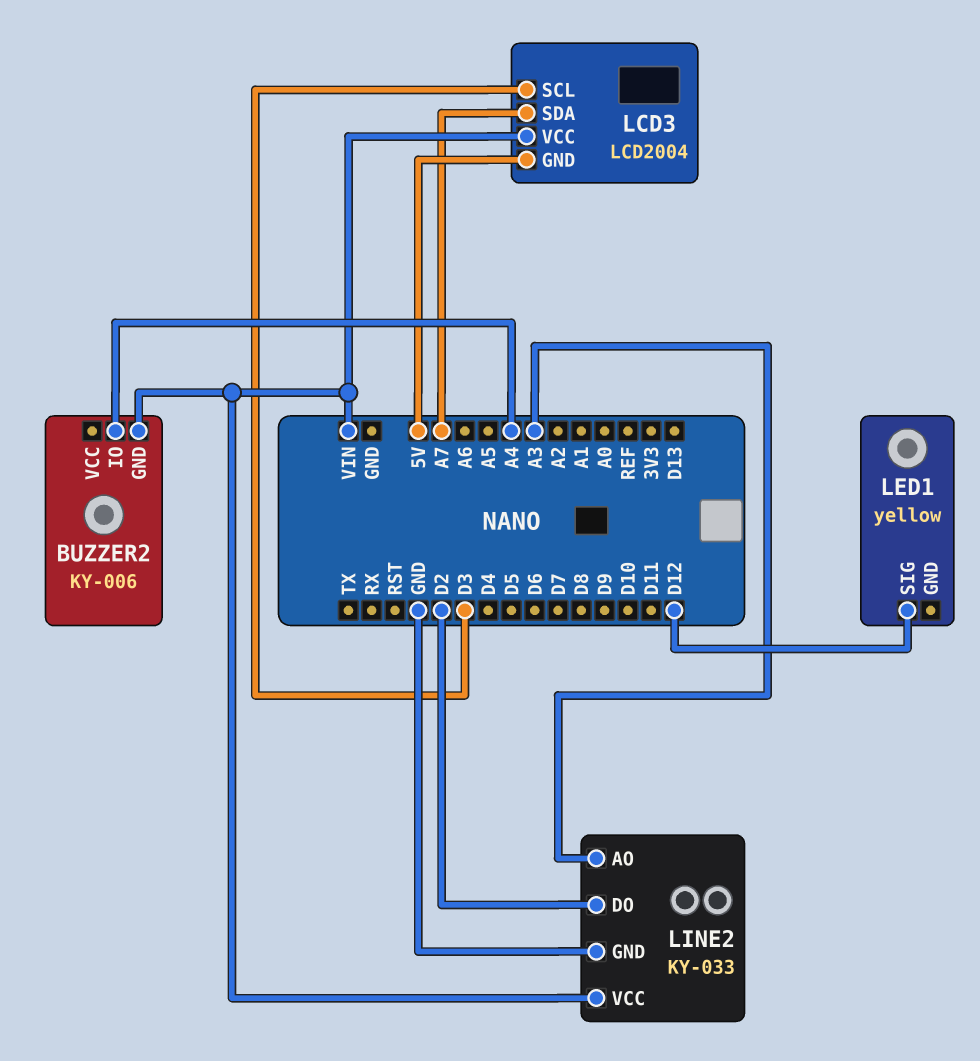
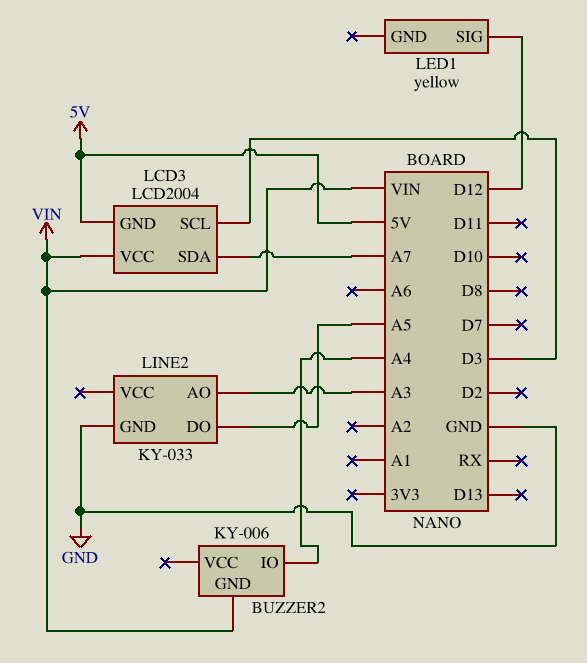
LINE2 pin DO: D2 -> A5
LINE2 pin VCC: VIN -> none

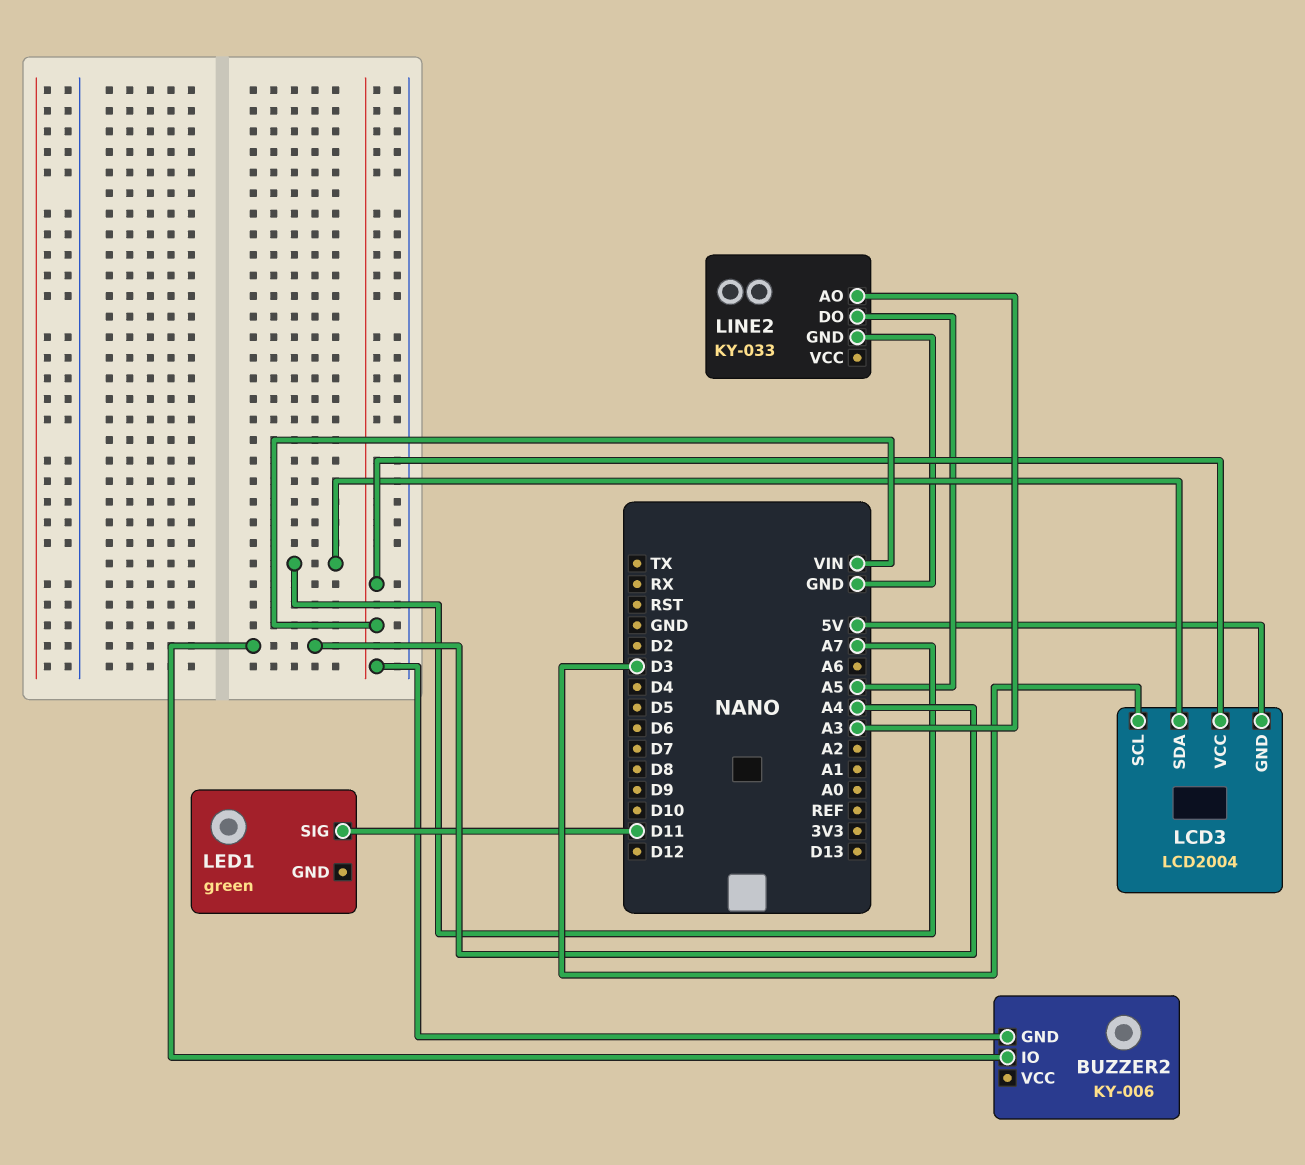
LED1: yellow -> green
LED1 pin SIG: D12 -> D11

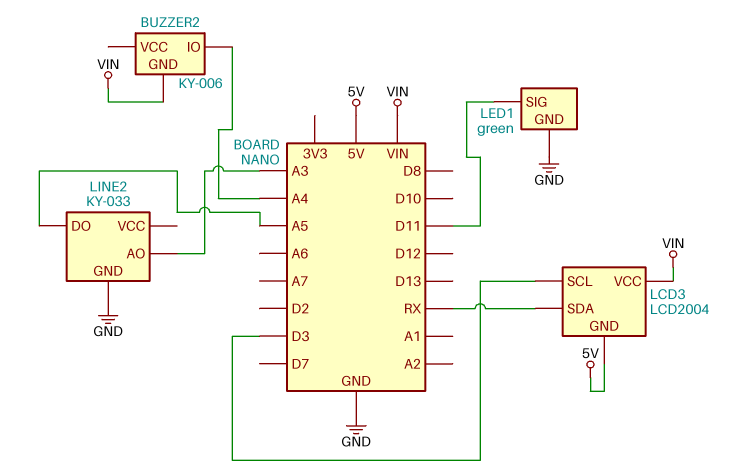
LCD3 pin SDA: A7 -> RX
LED1 pin GND: none -> GND

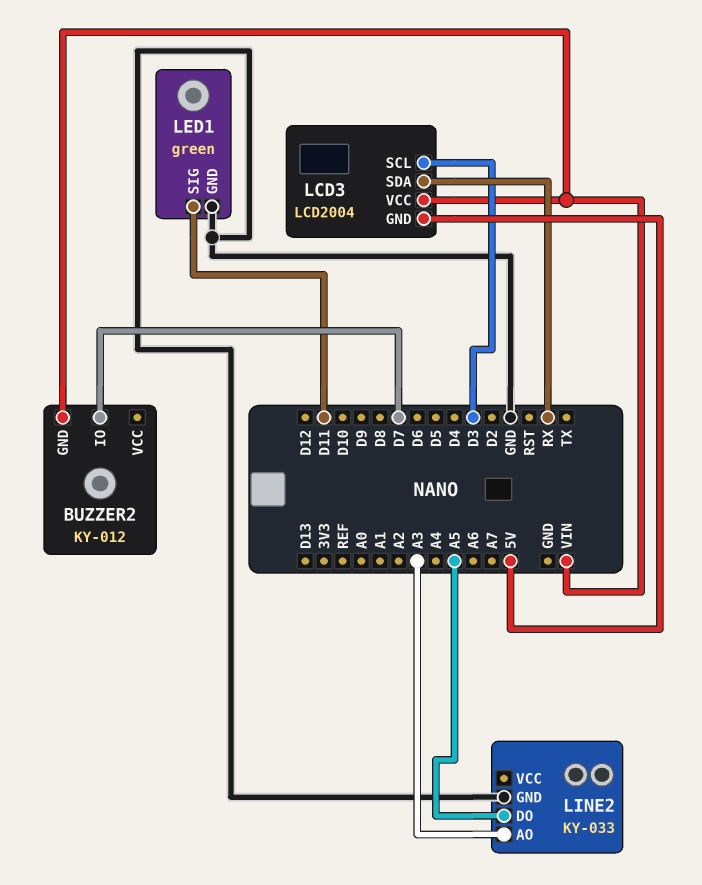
BUZZER2: KY-006 -> KY-012
BUZZER2 pin IO: A4 -> D7

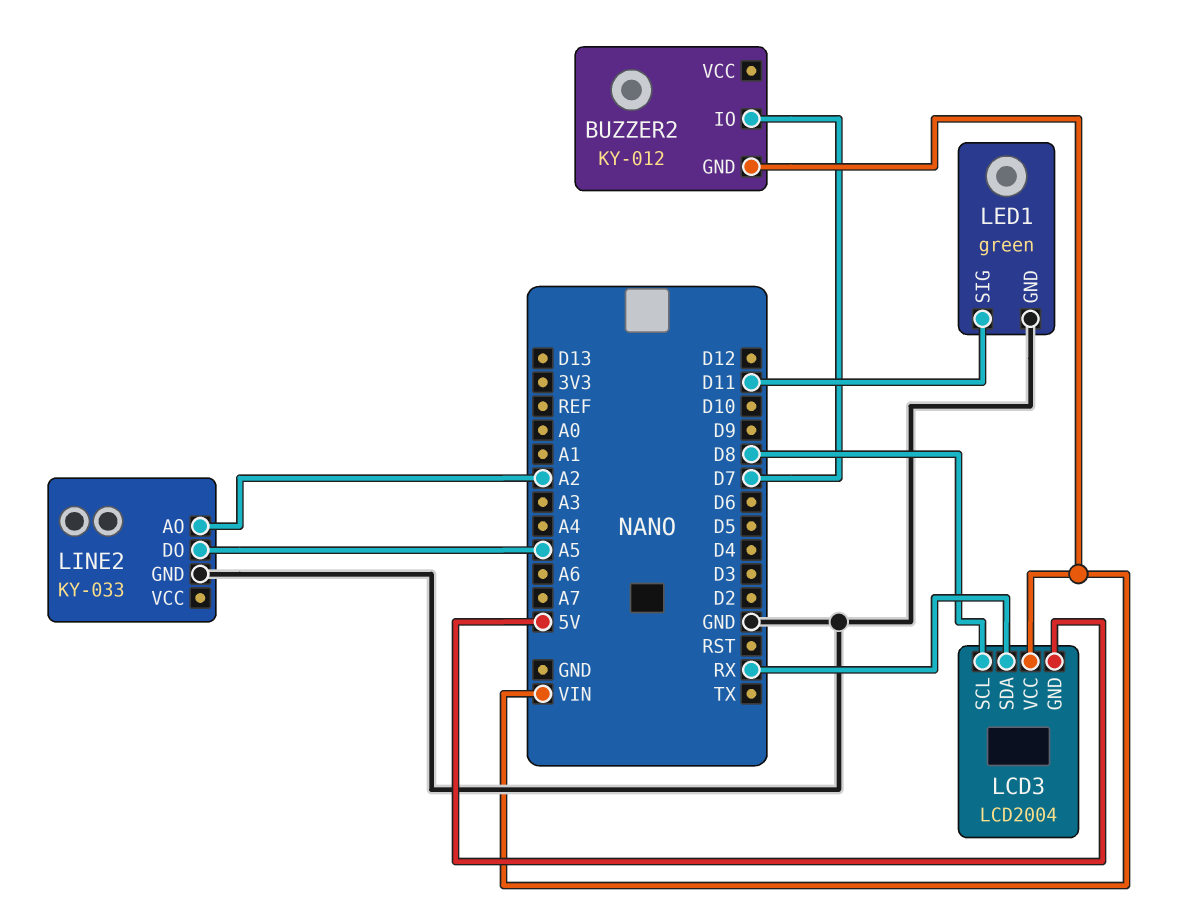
LCD3 pin SCL: D3 -> D8
LINE2 pin AO: A3 -> A2

